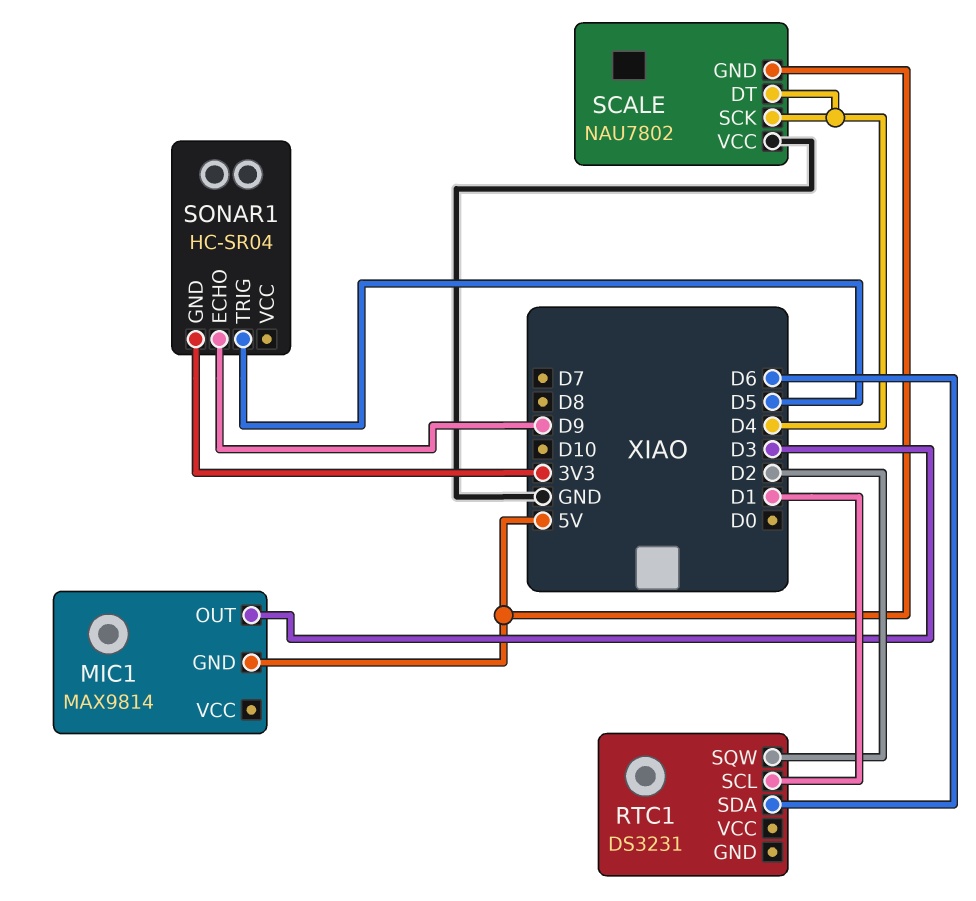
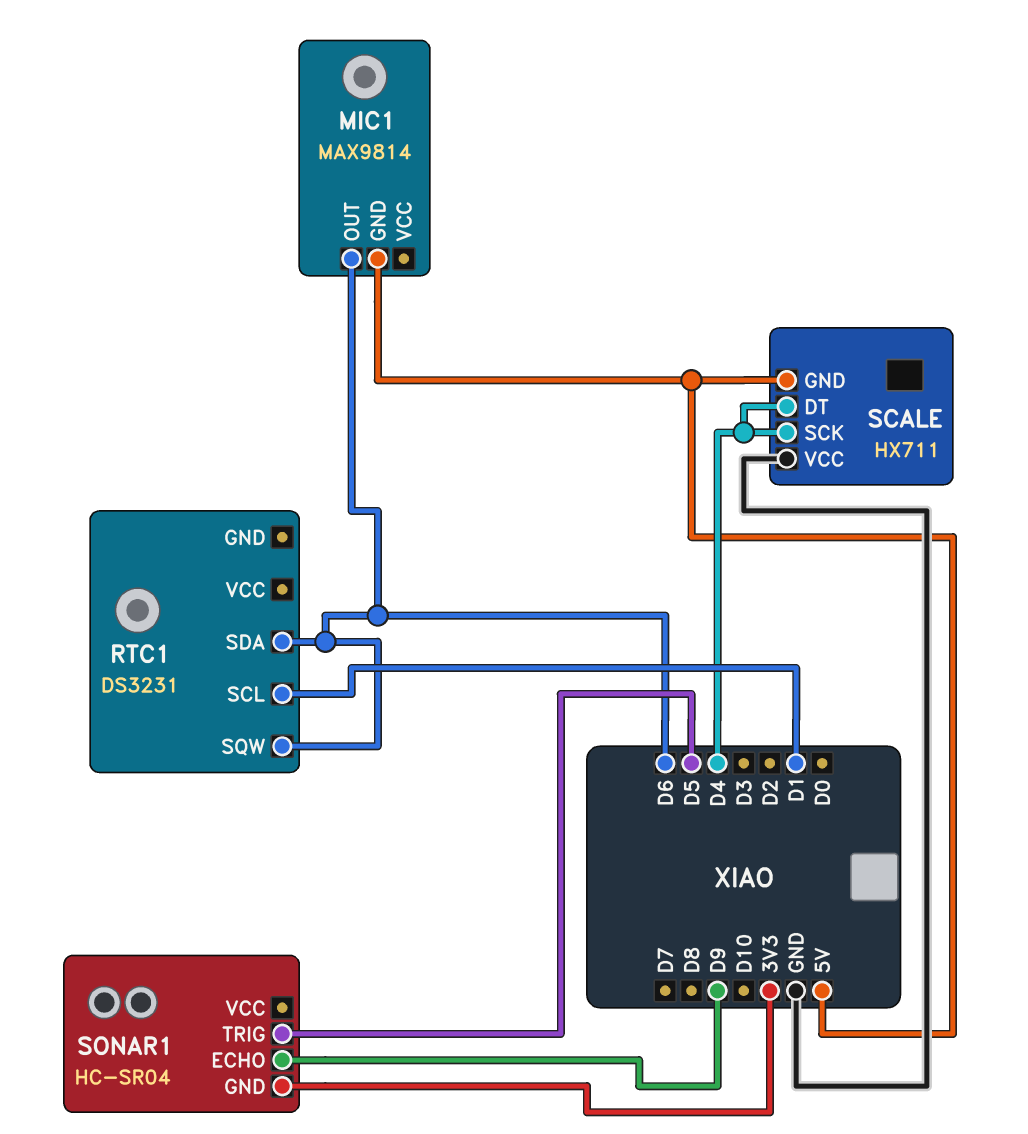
MIC1 pin OUT: D3 -> D6
RTC1 pin SQW: D2 -> D6
SCALE: NAU7802 -> HX711

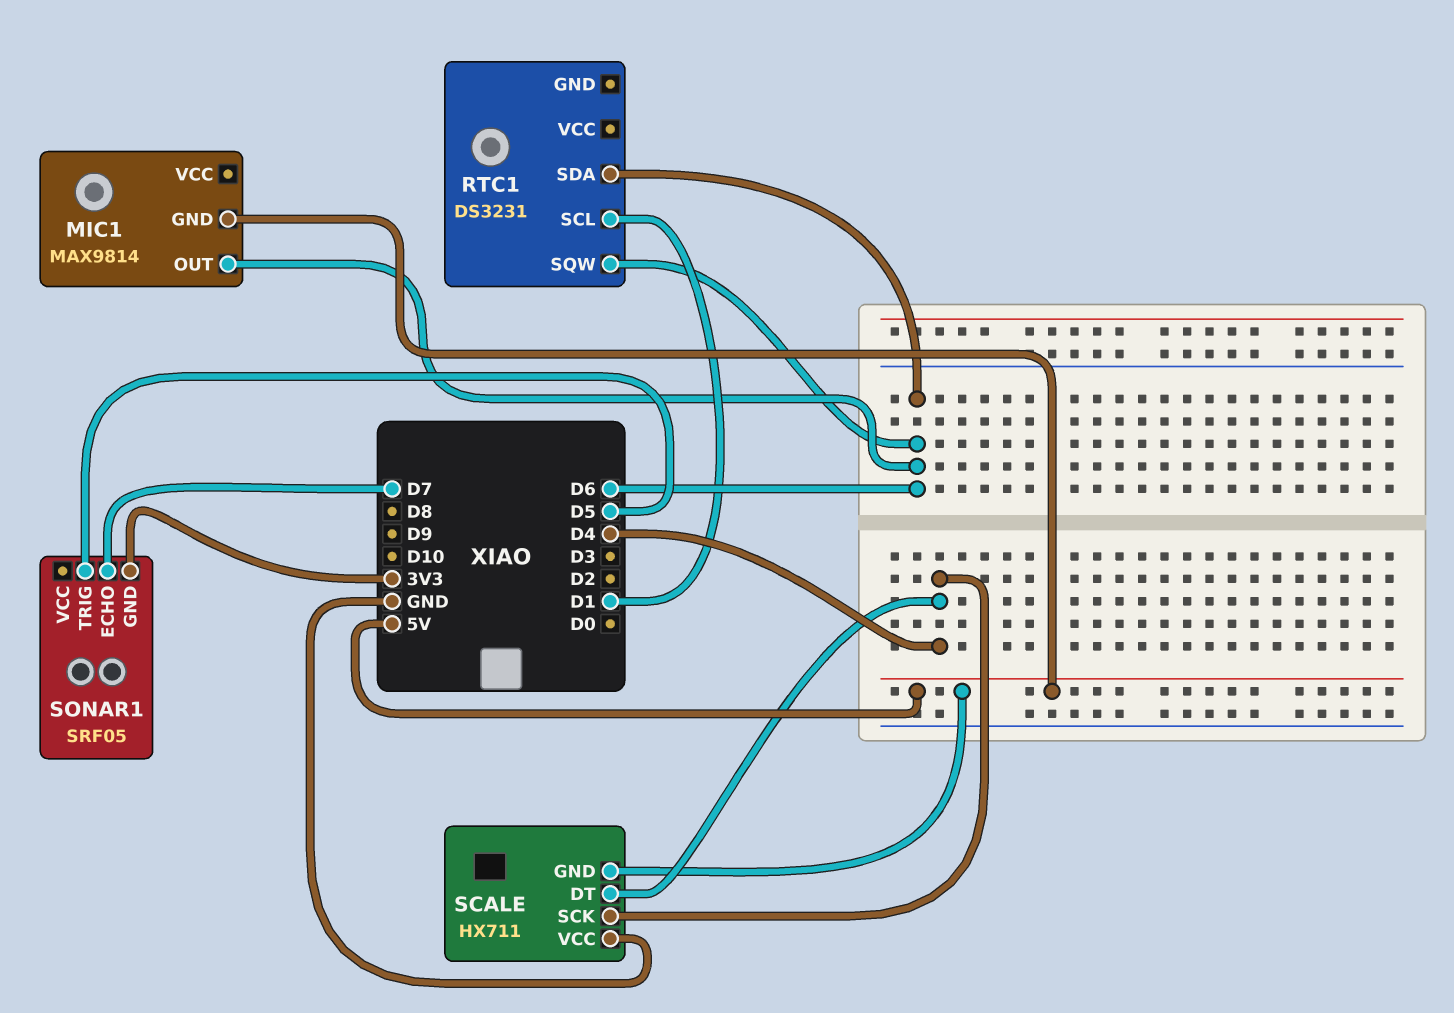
SONAR1: HC-SR04 -> SRF05
SONAR1 pin ECHO: D9 -> D7

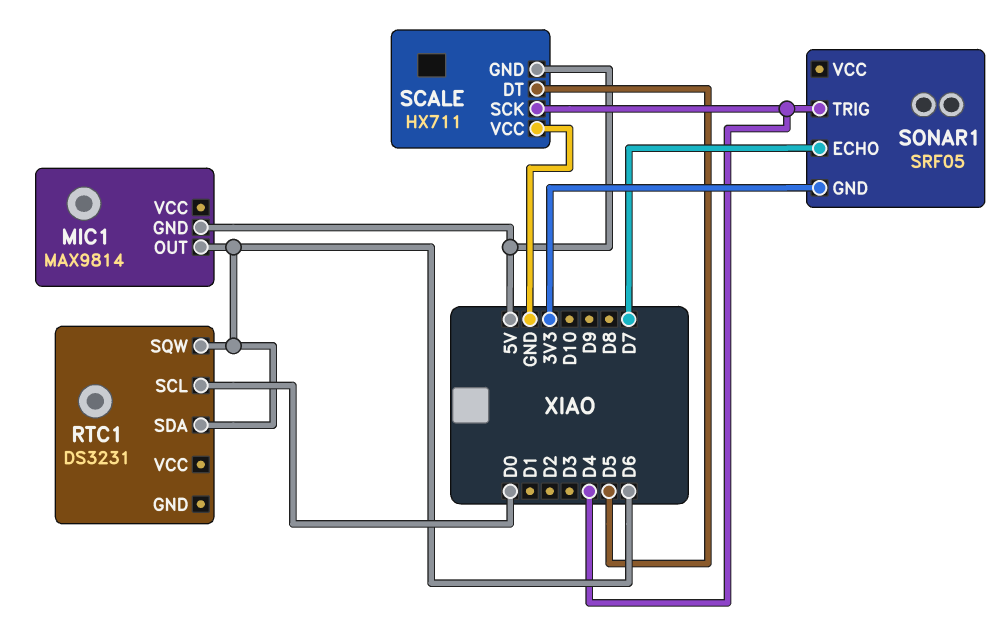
RTC1 pin SCL: D1 -> D0
SCALE pin DT: D4 -> D5
SONAR1 pin TRIG: D5 -> D4

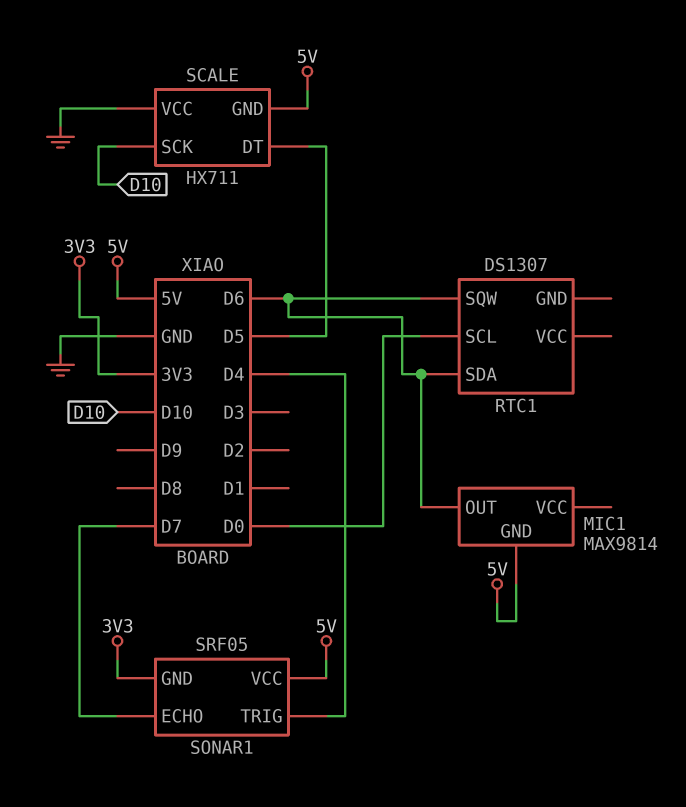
RTC1: DS3231 -> DS1307
SCALE pin SCK: D4 -> D10
SONAR1 pin VCC: none -> 5V

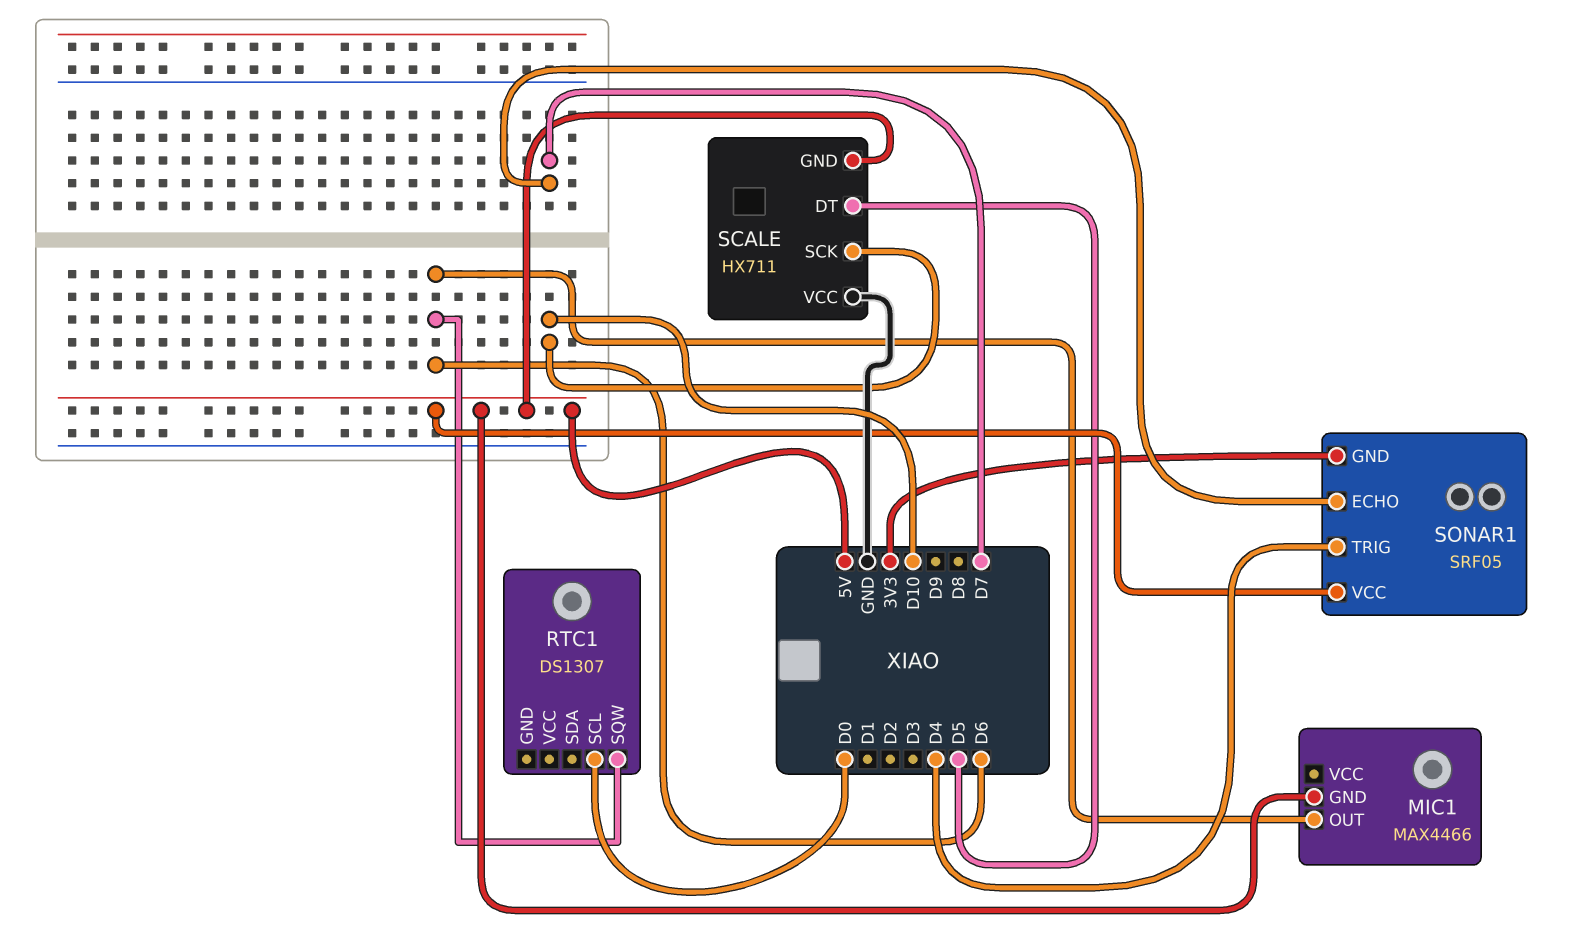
MIC1: MAX9814 -> MAX4466
RTC1 pin SDA: D6 -> none

